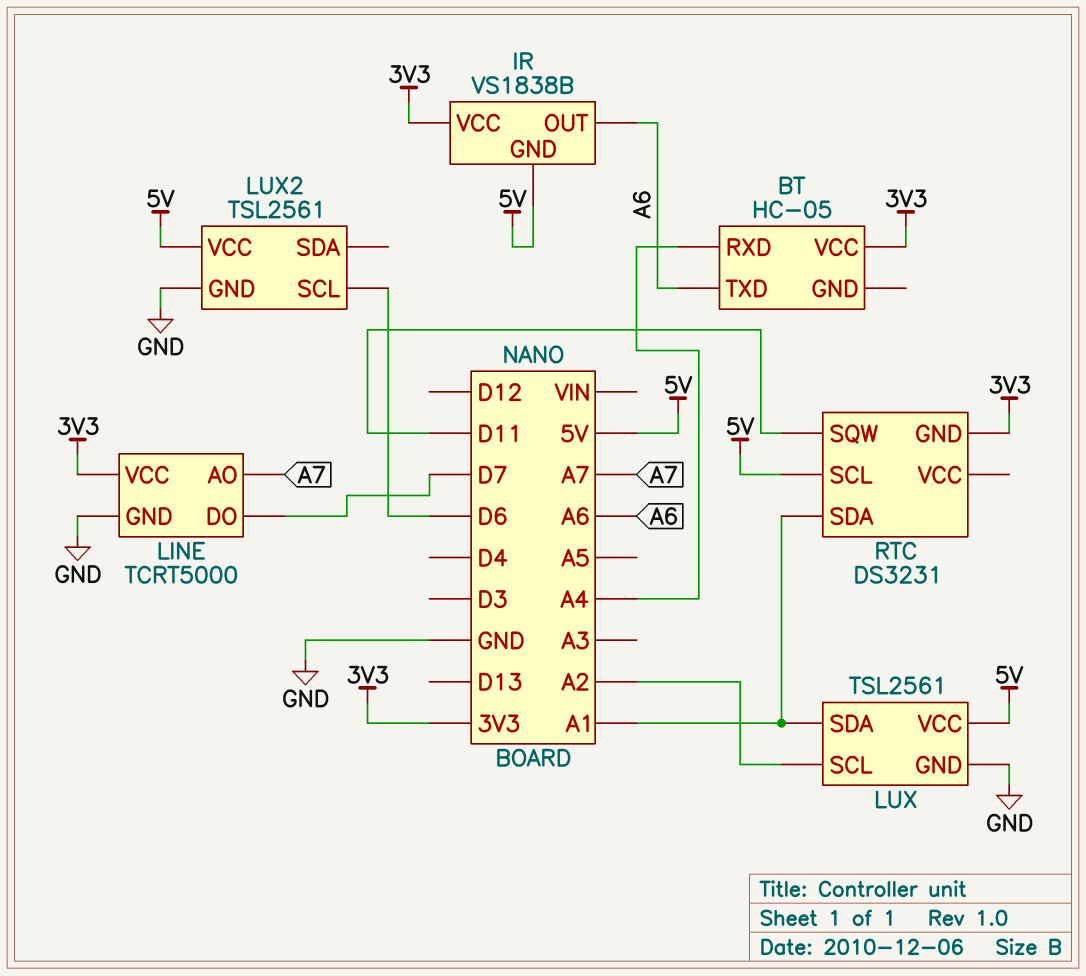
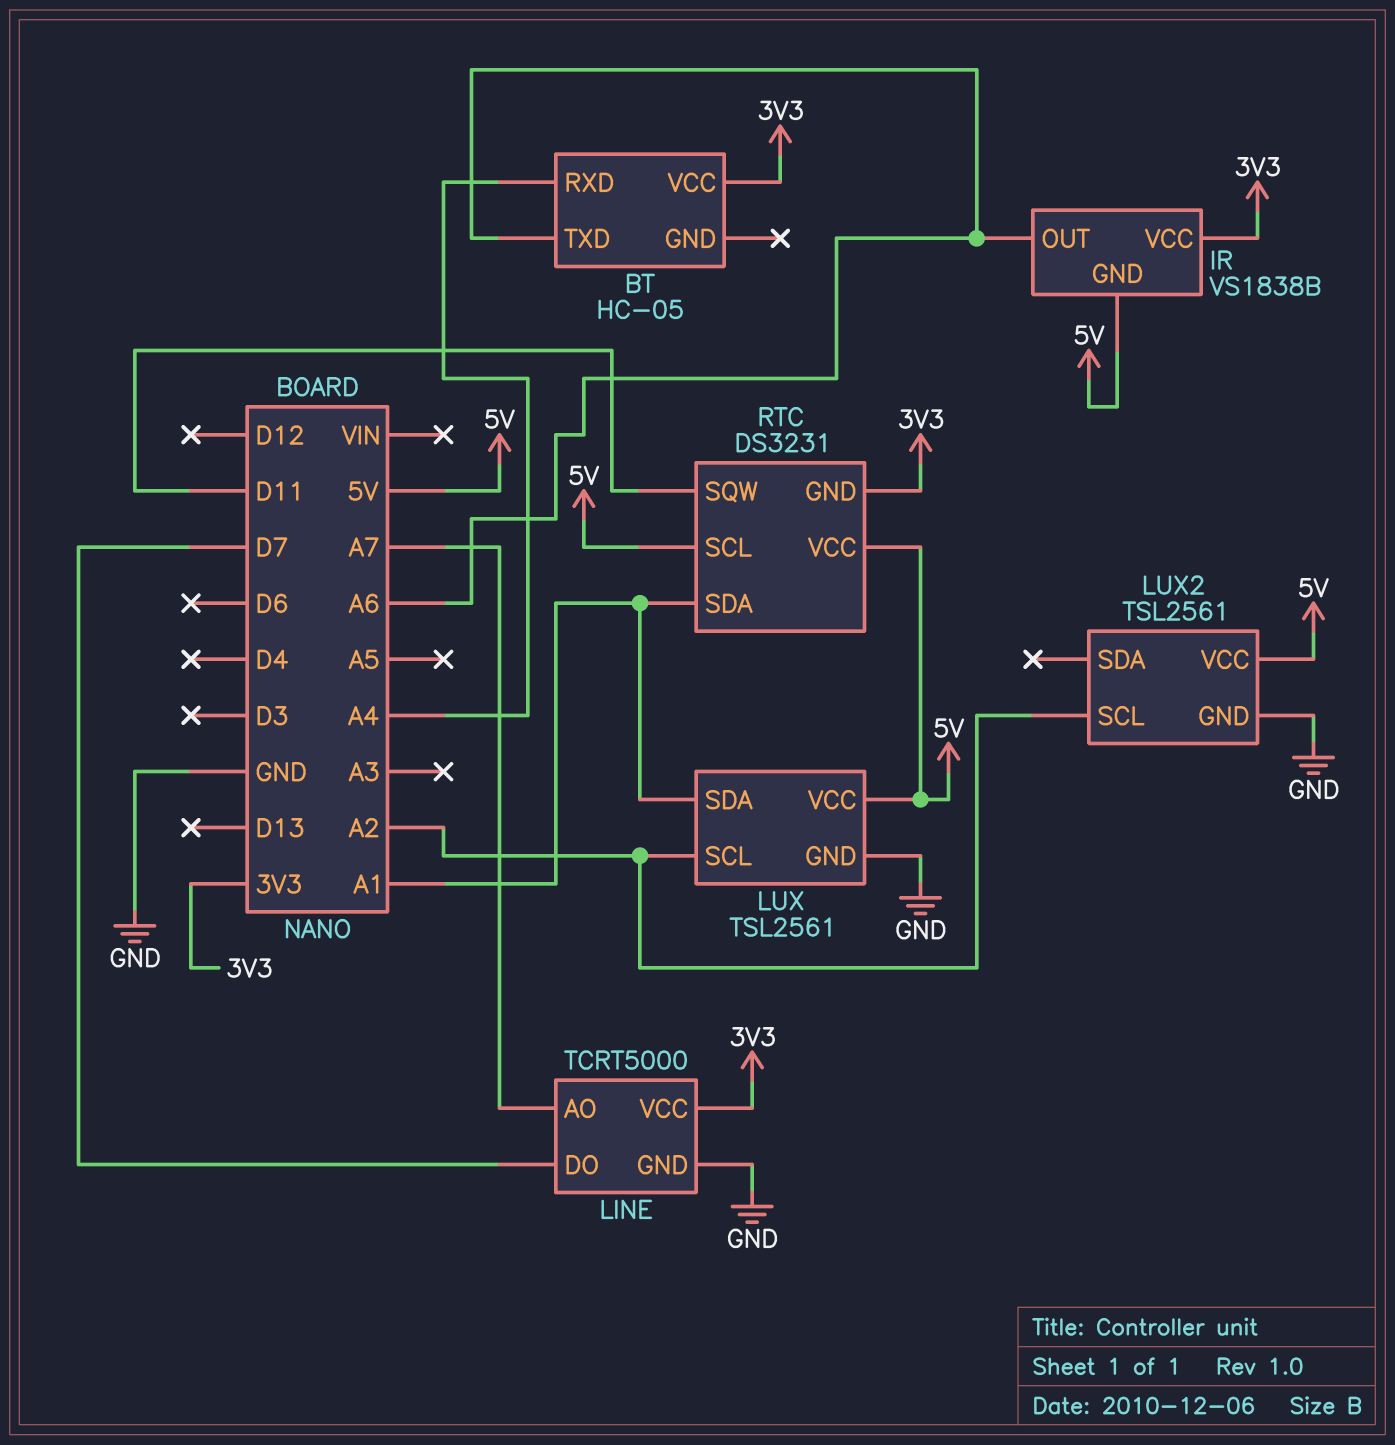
LUX2 pin SCL: D6 -> A2
RTC pin VCC: none -> 5V

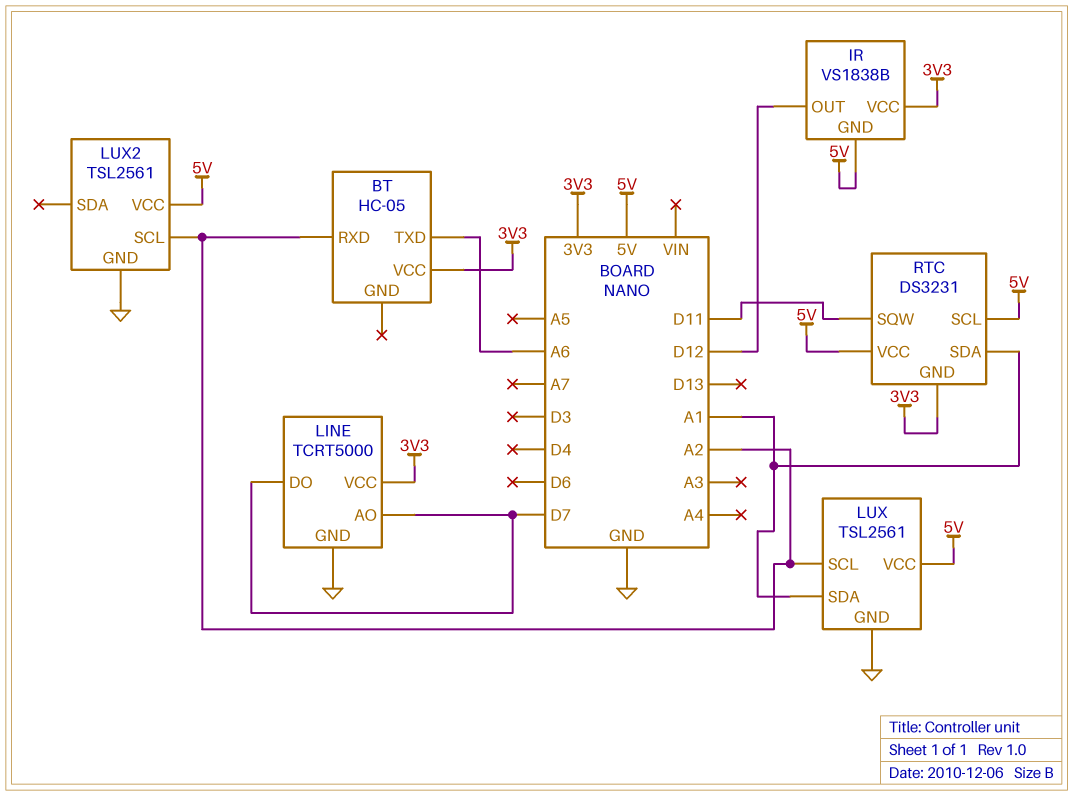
BT pin RXD: A4 -> A2
IR pin OUT: A6 -> D12
LINE pin AO: A7 -> D7

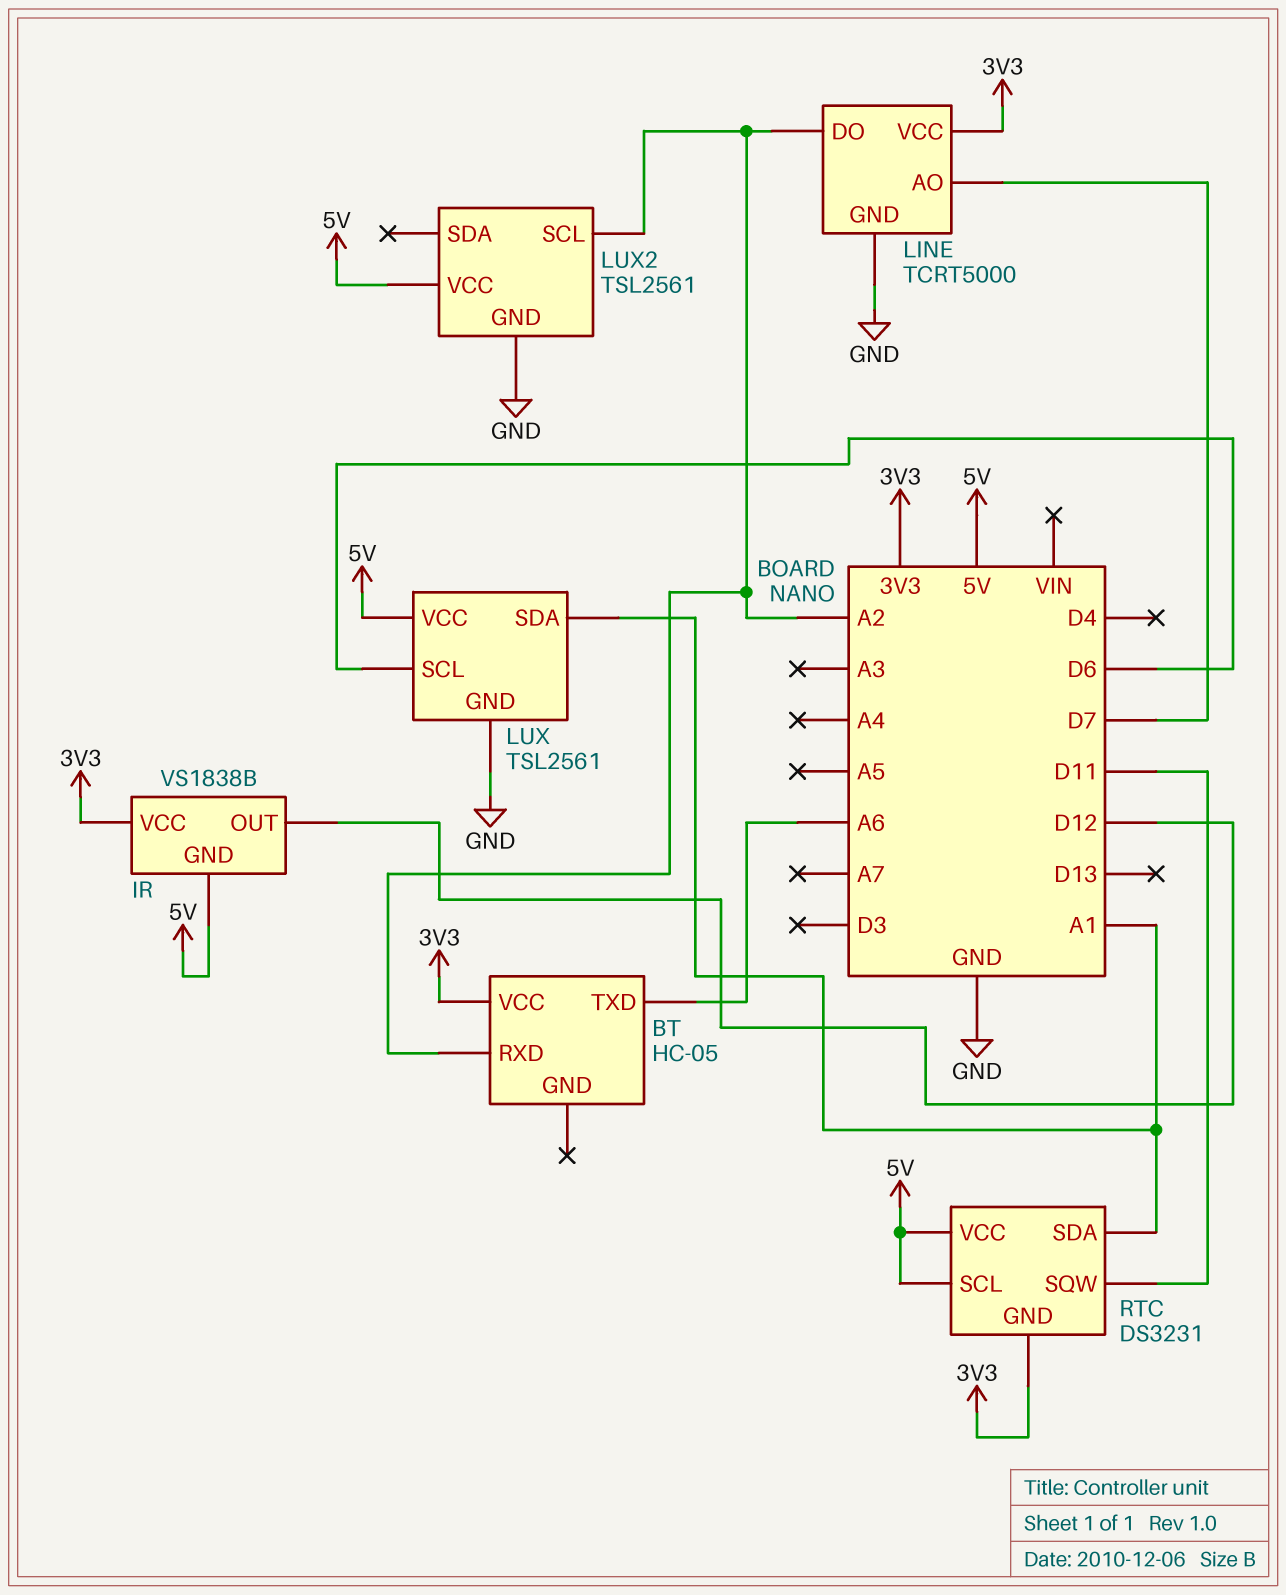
LINE pin DO: D7 -> A2
LUX pin SCL: A2 -> D6

